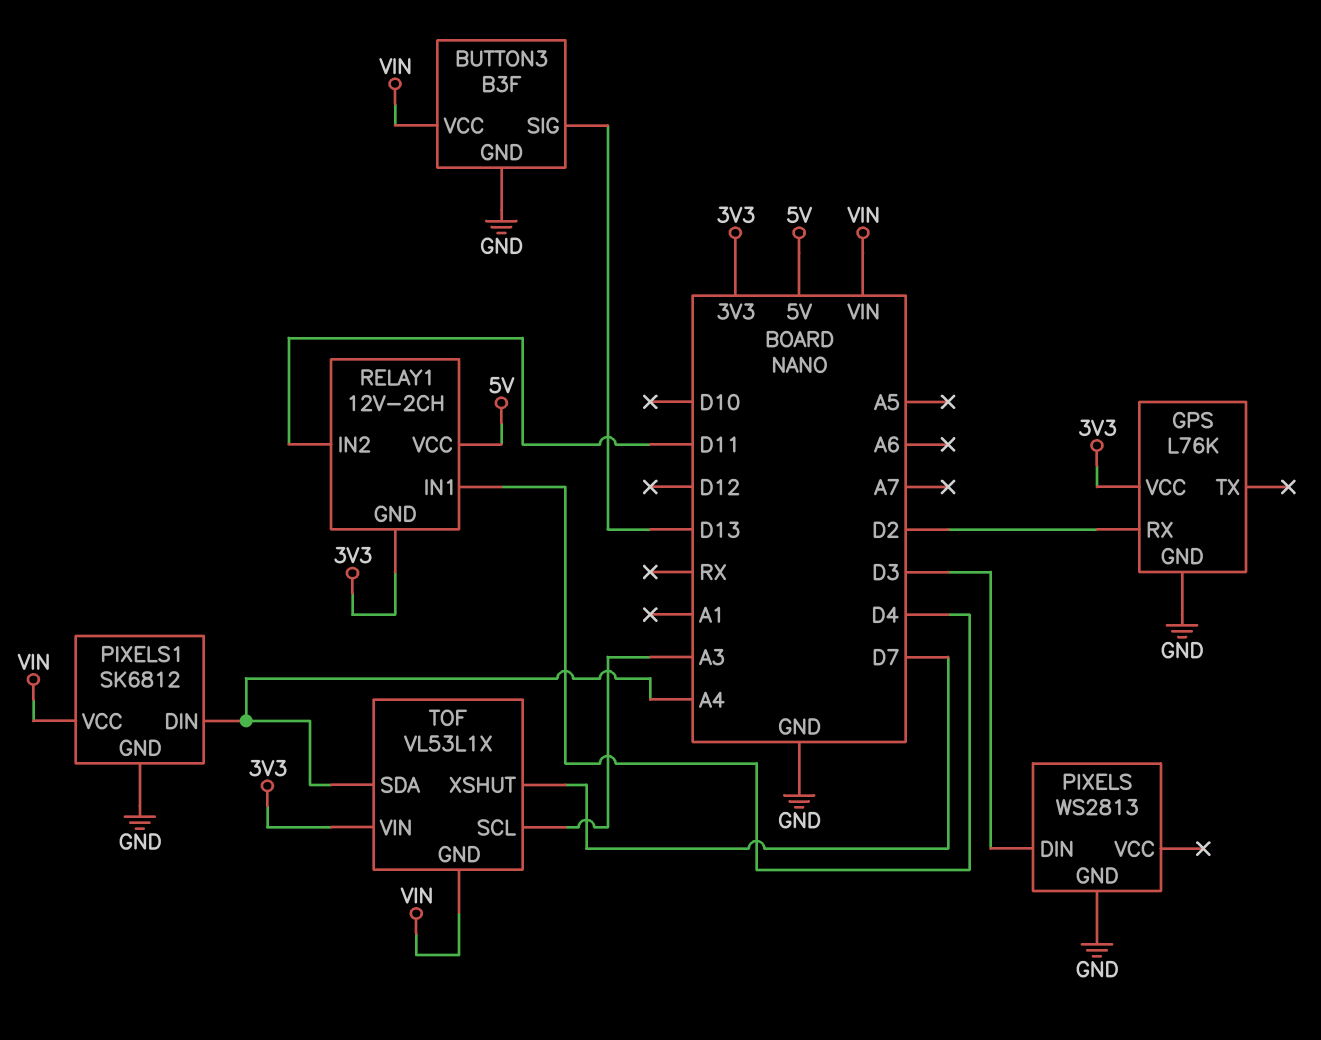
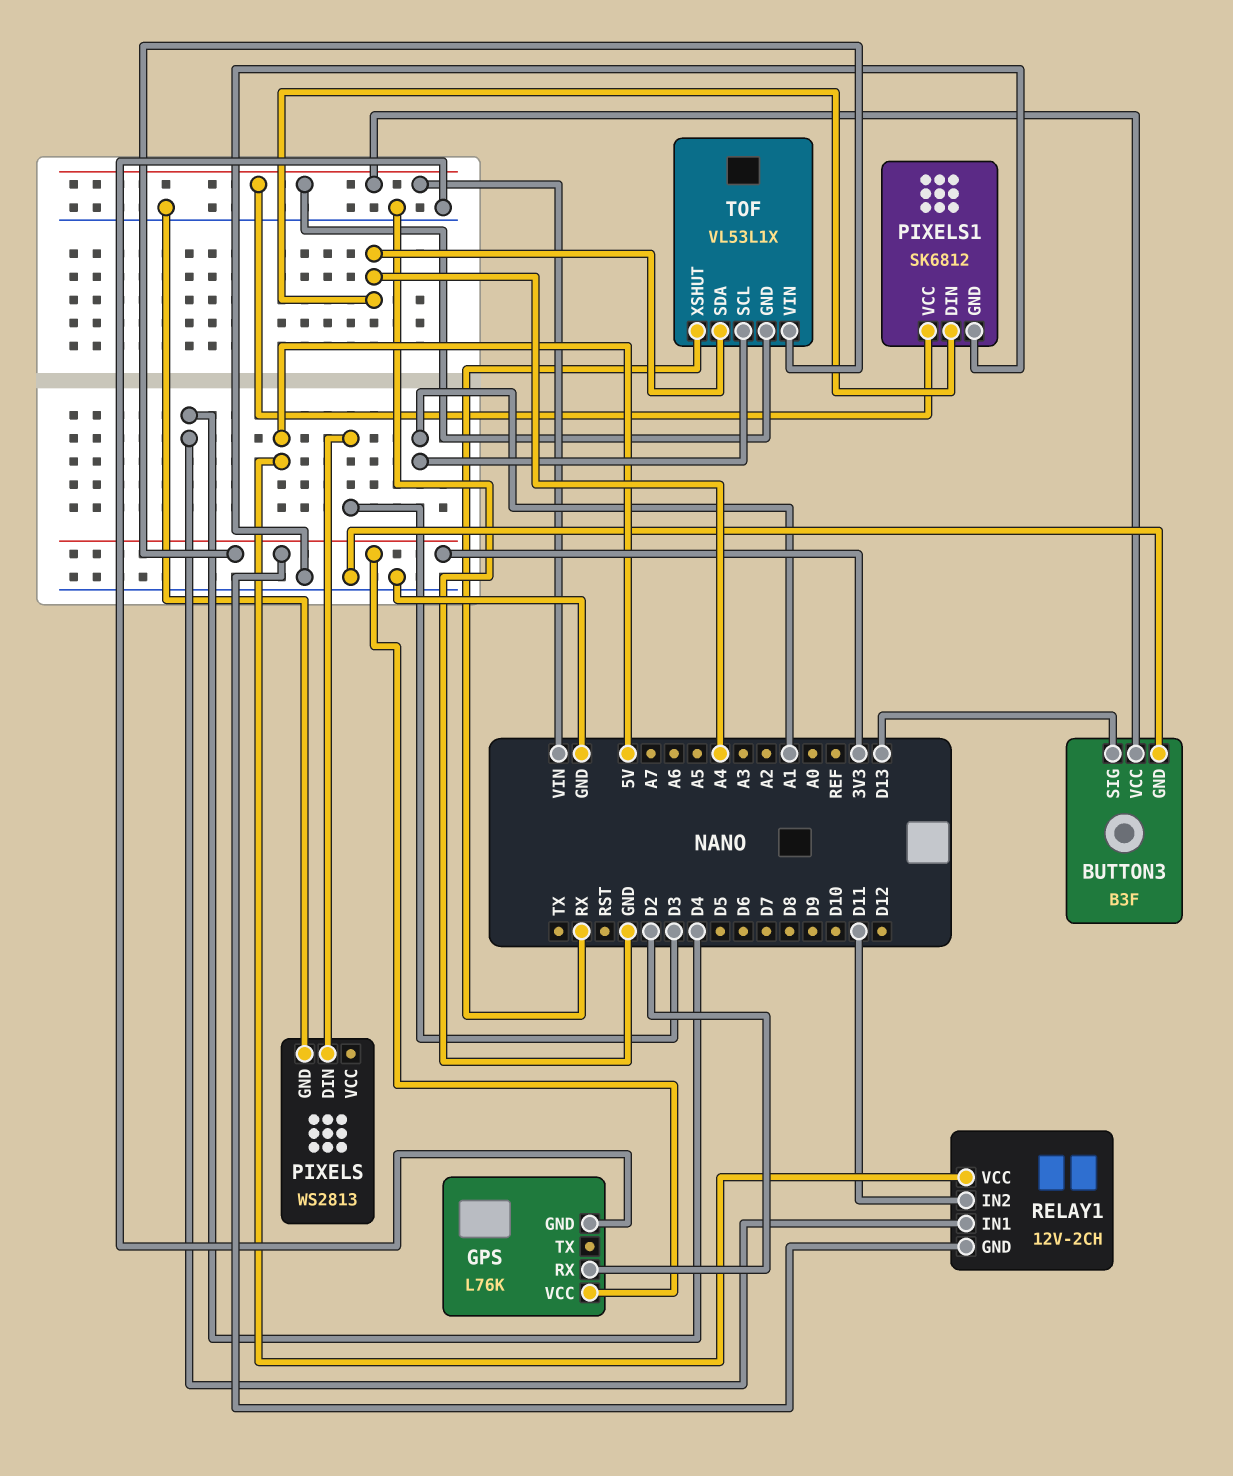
TOF pin SCL: A3 -> A1
TOF pin XSHUT: D7 -> RX

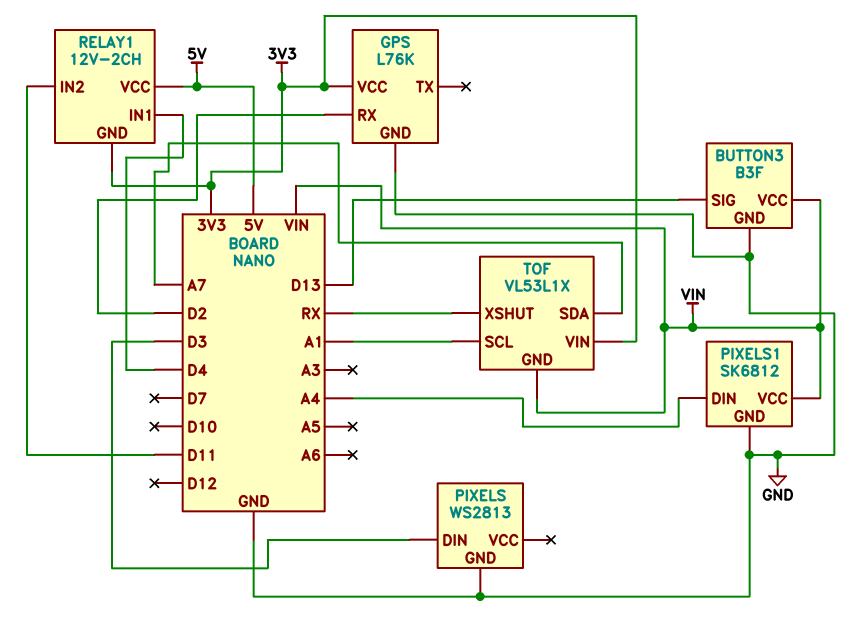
TOF pin SDA: A4 -> A7

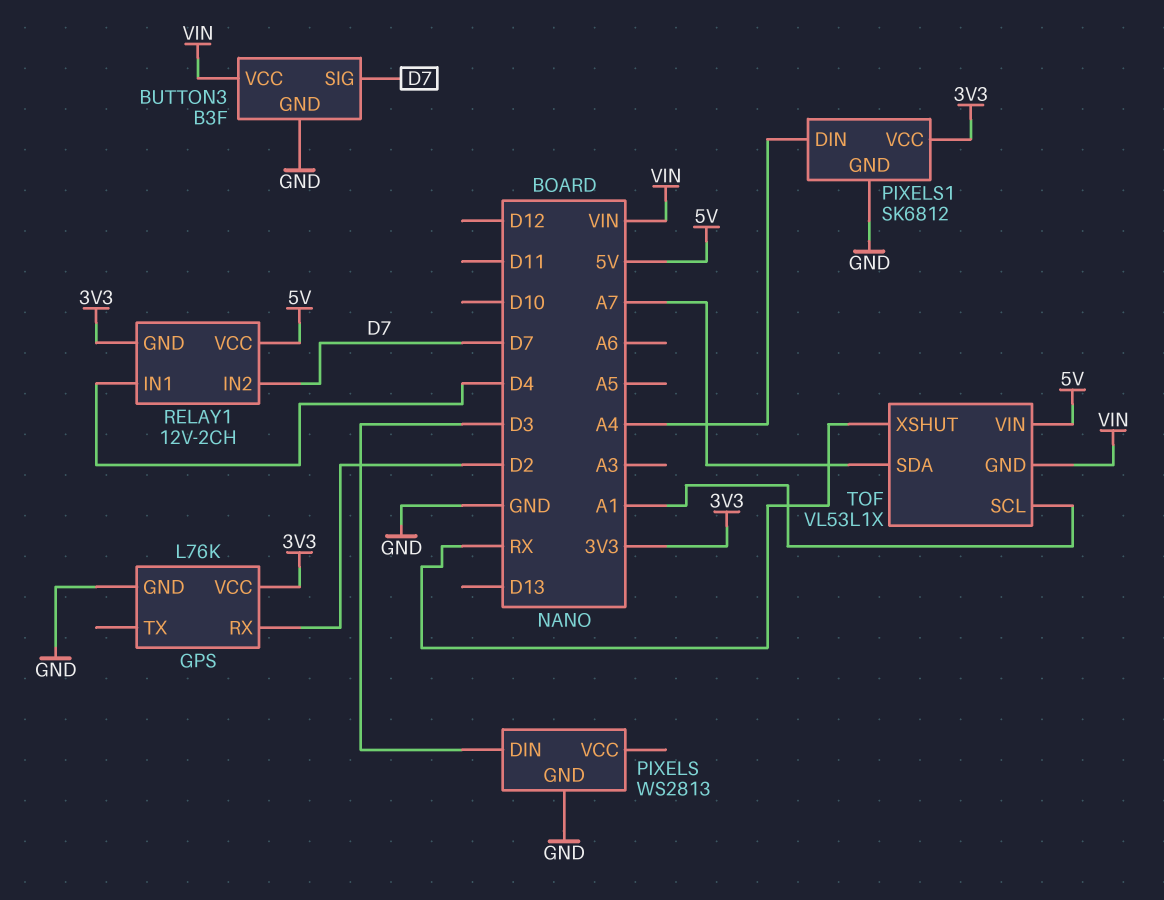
BUTTON3 pin SIG: D13 -> D7
PIXELS1 pin VCC: VIN -> 3V3
RELAY1 pin IN2: D11 -> D7
TOF pin VIN: 3V3 -> 5V

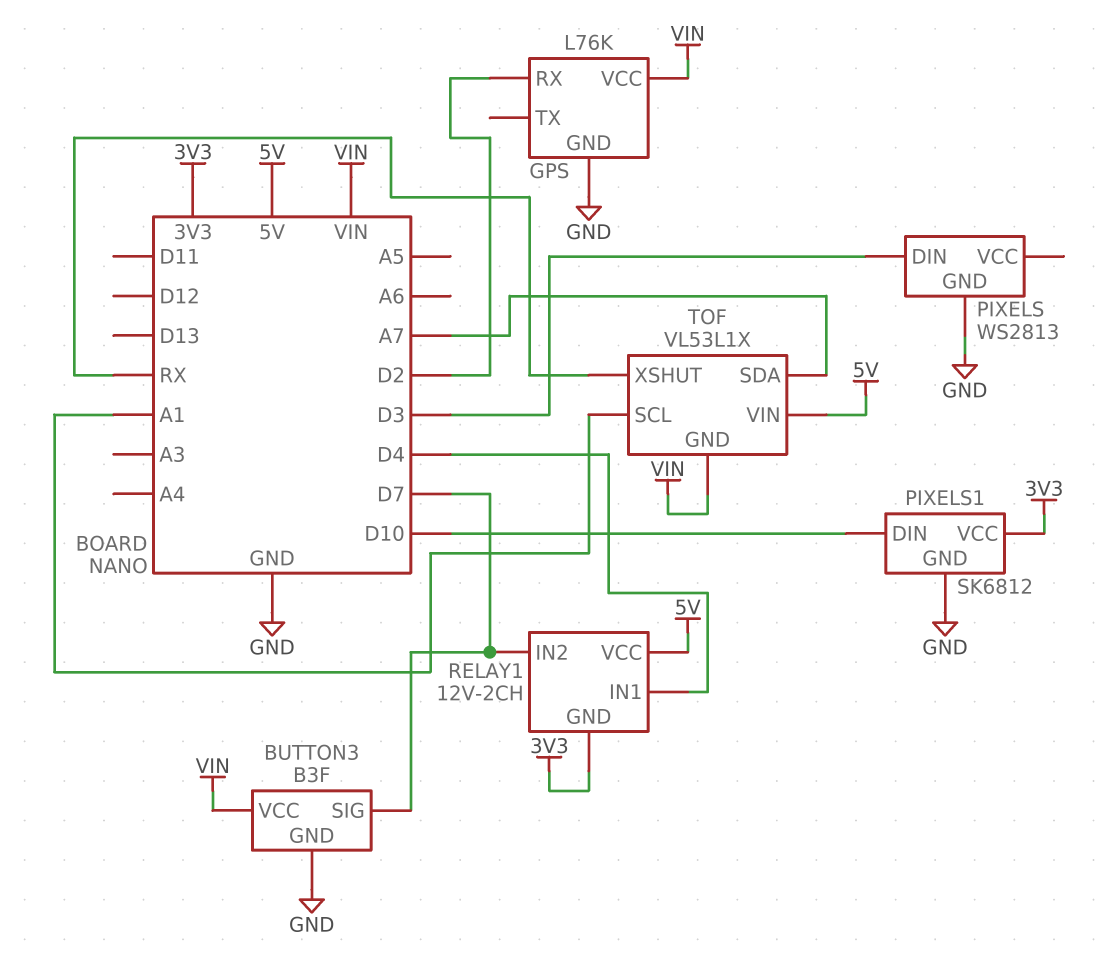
GPS pin VCC: 3V3 -> VIN
PIXELS1 pin DIN: A4 -> D10

